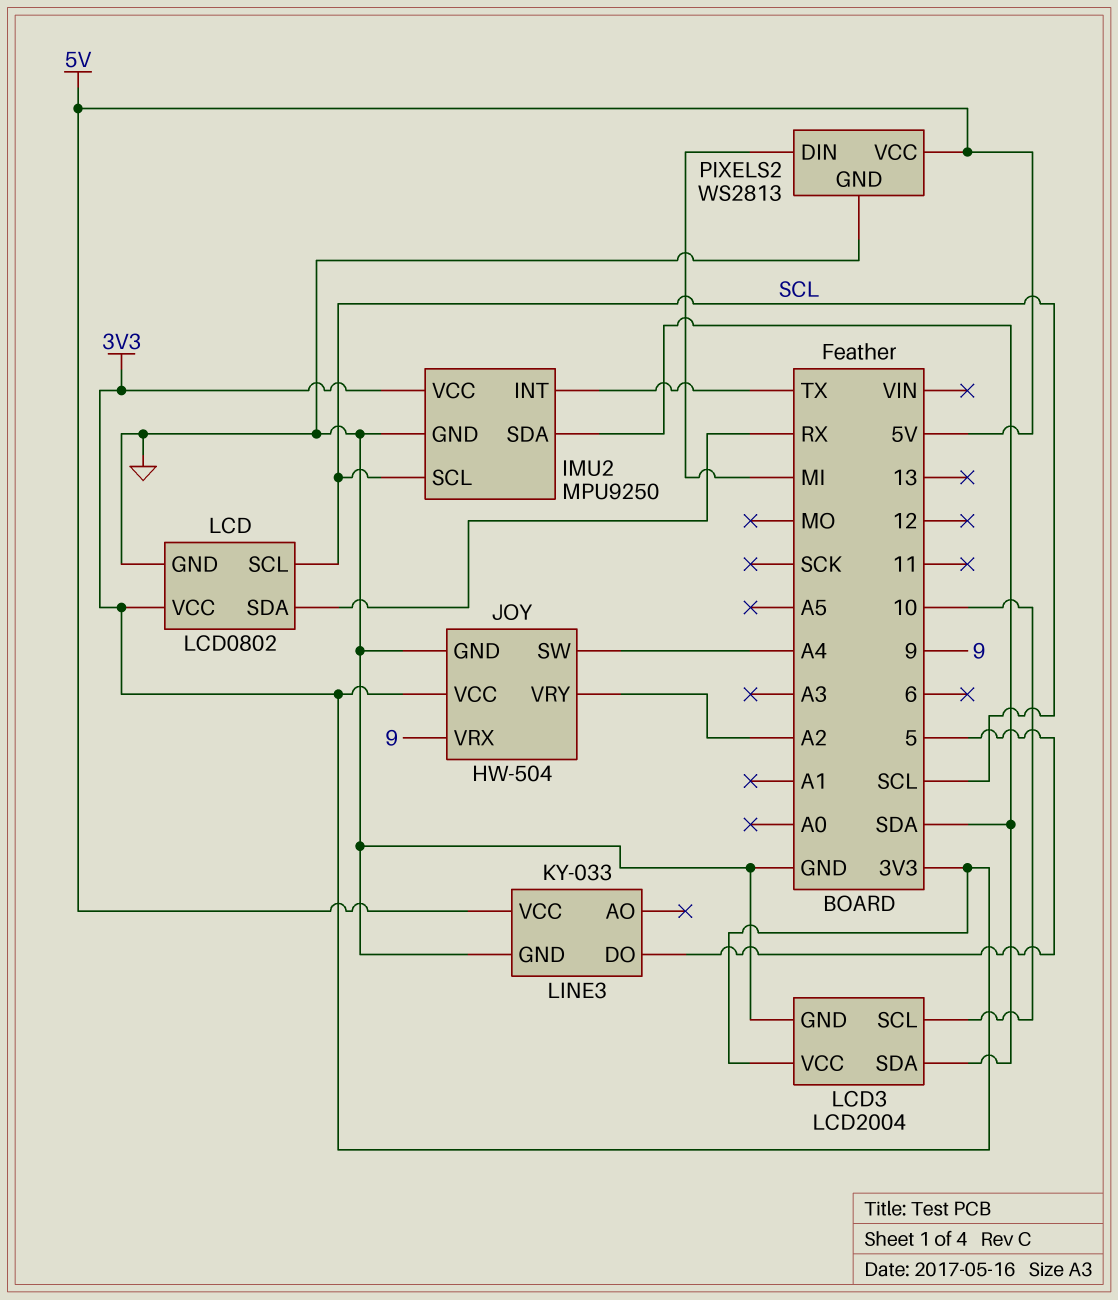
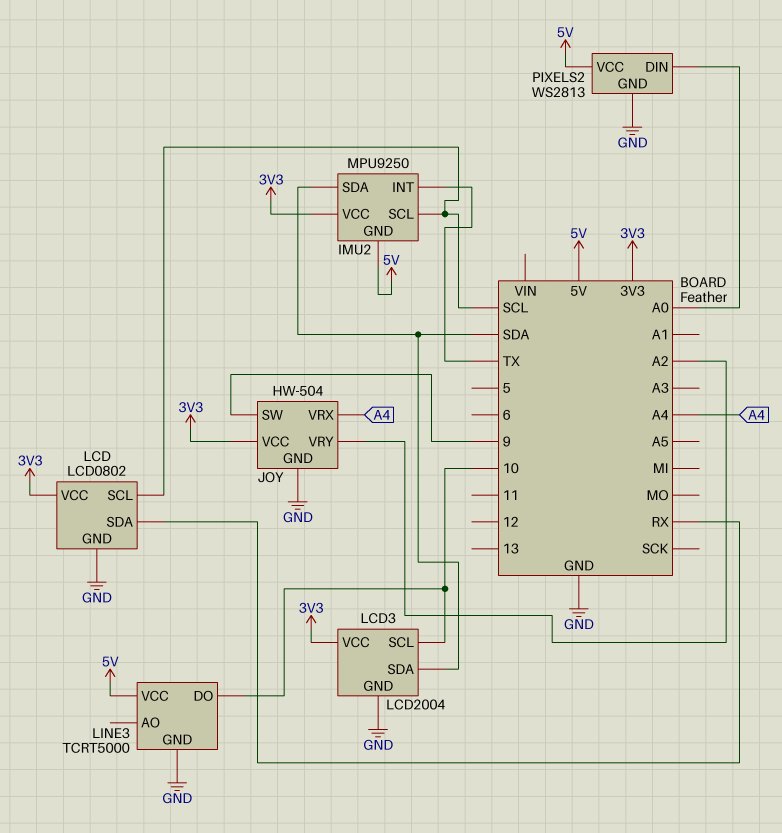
IMU2 pin GND: GND -> 5V
JOY pin SW: A4 -> 9
JOY pin VRX: 9 -> A4
LINE3: KY-033 -> TCRT5000
LINE3 pin DO: 5 -> 10
PIXELS2 pin DIN: MI -> A0

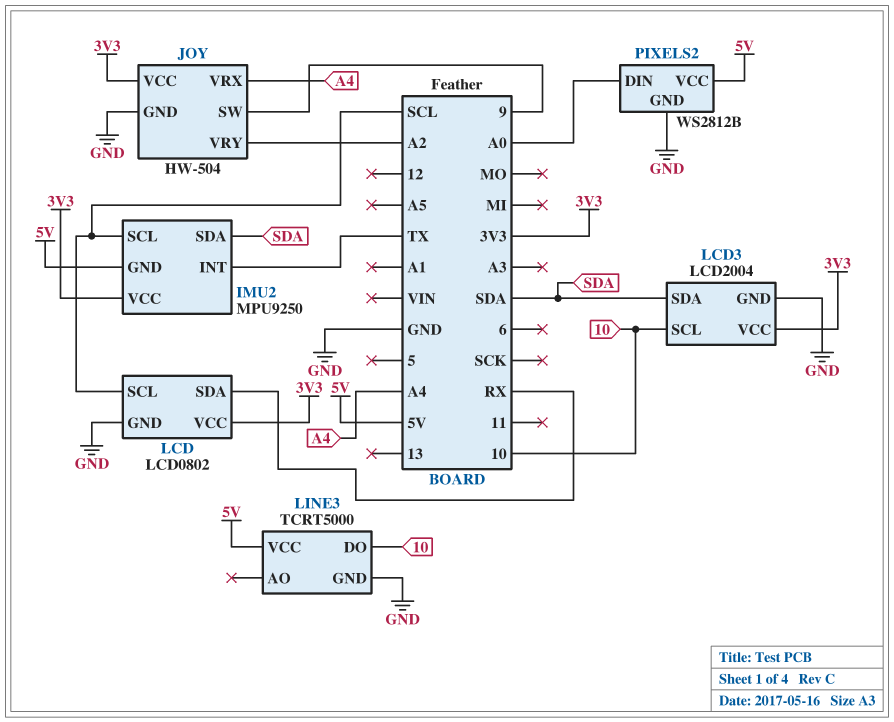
PIXELS2: WS2813 -> WS2812B

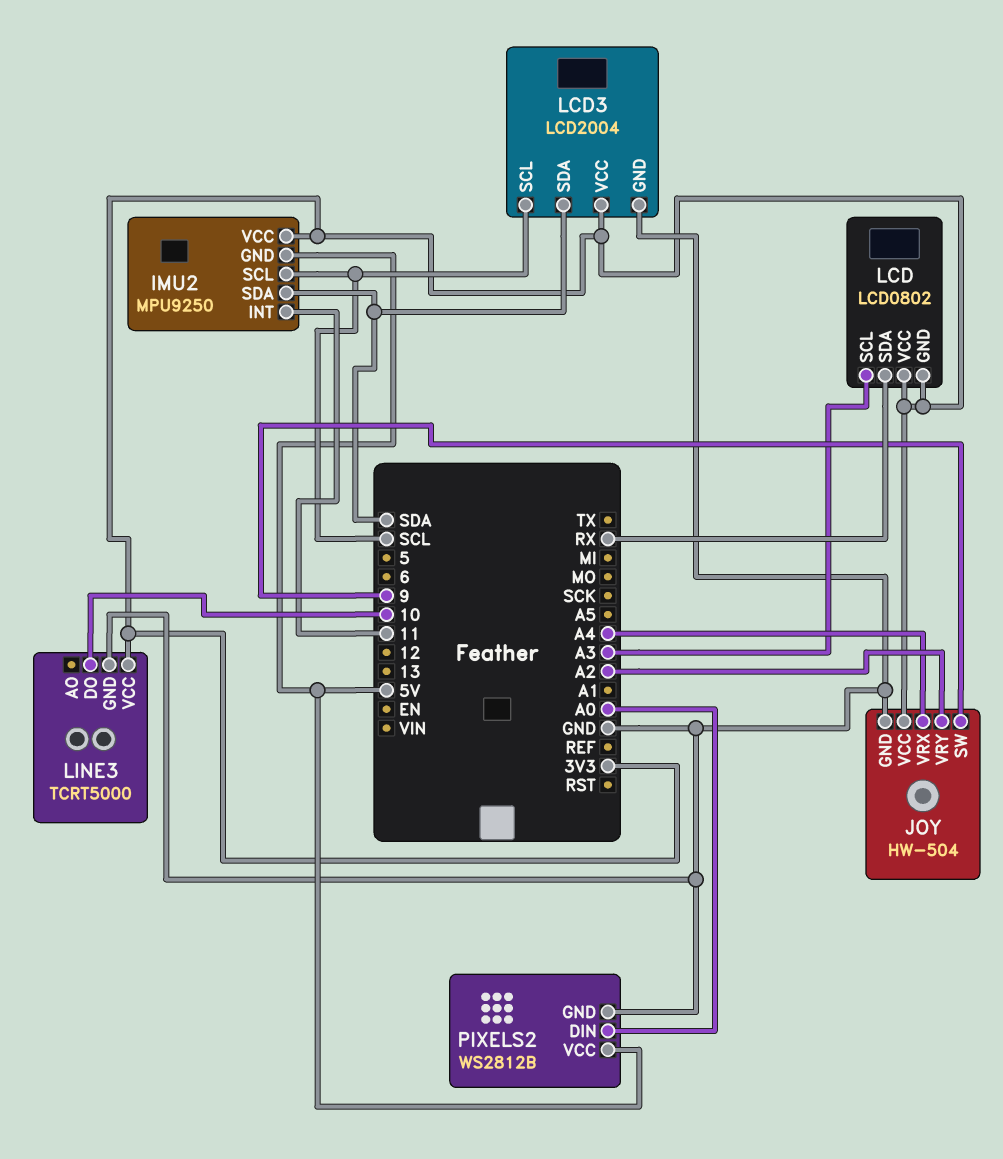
IMU2 pin INT: TX -> 11
LCD pin GND: GND -> 3V3
LCD pin SCL: SCL -> A3
LCD3 pin SCL: 10 -> SCL
LINE3 pin VCC: 5V -> 3V3

